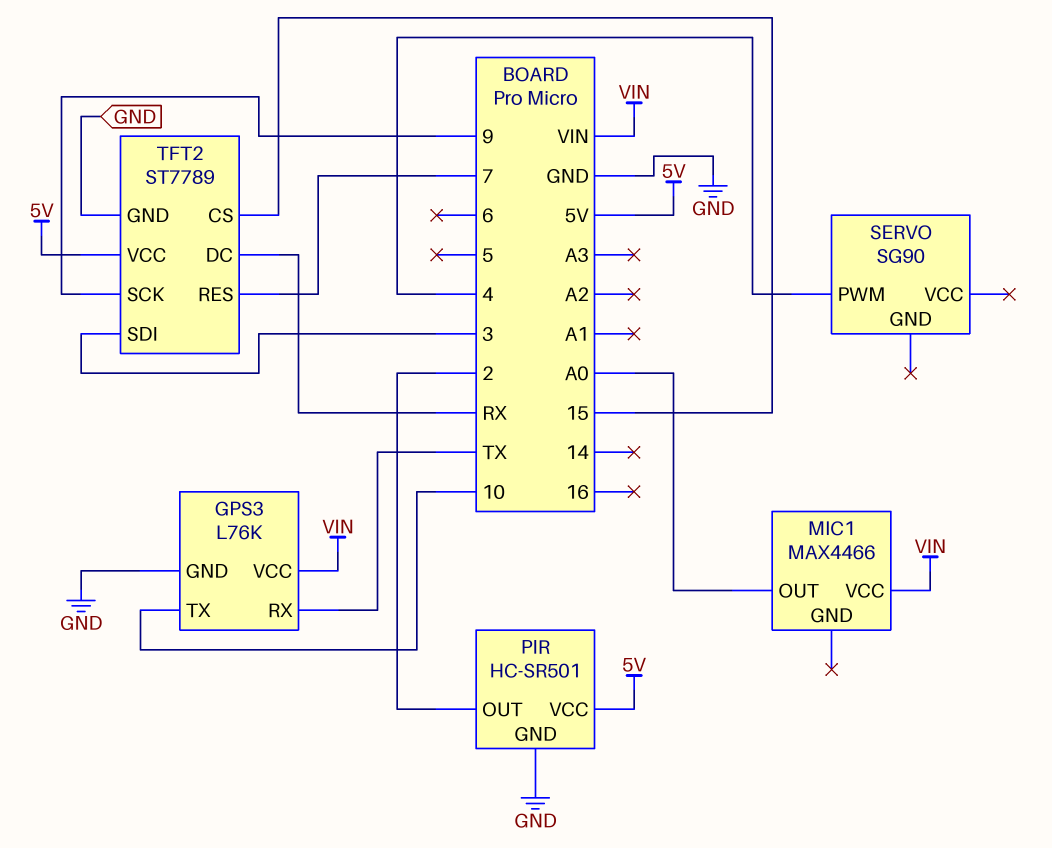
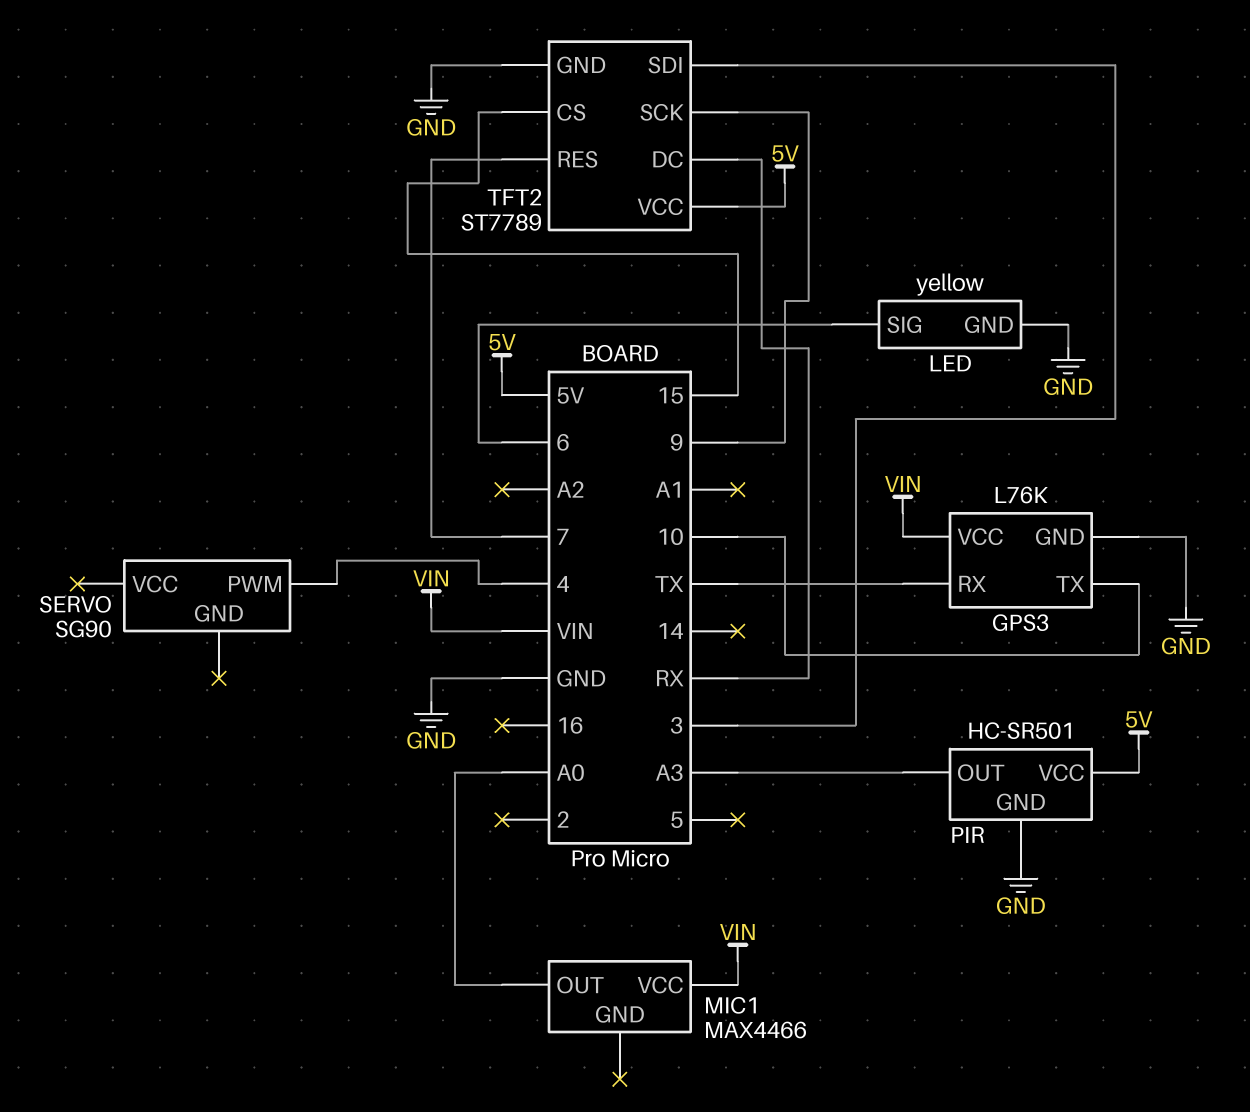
LED: none -> yellow
LED pin GND: none -> GND
LED pin SIG: none -> 6
PIR pin OUT: 2 -> A3

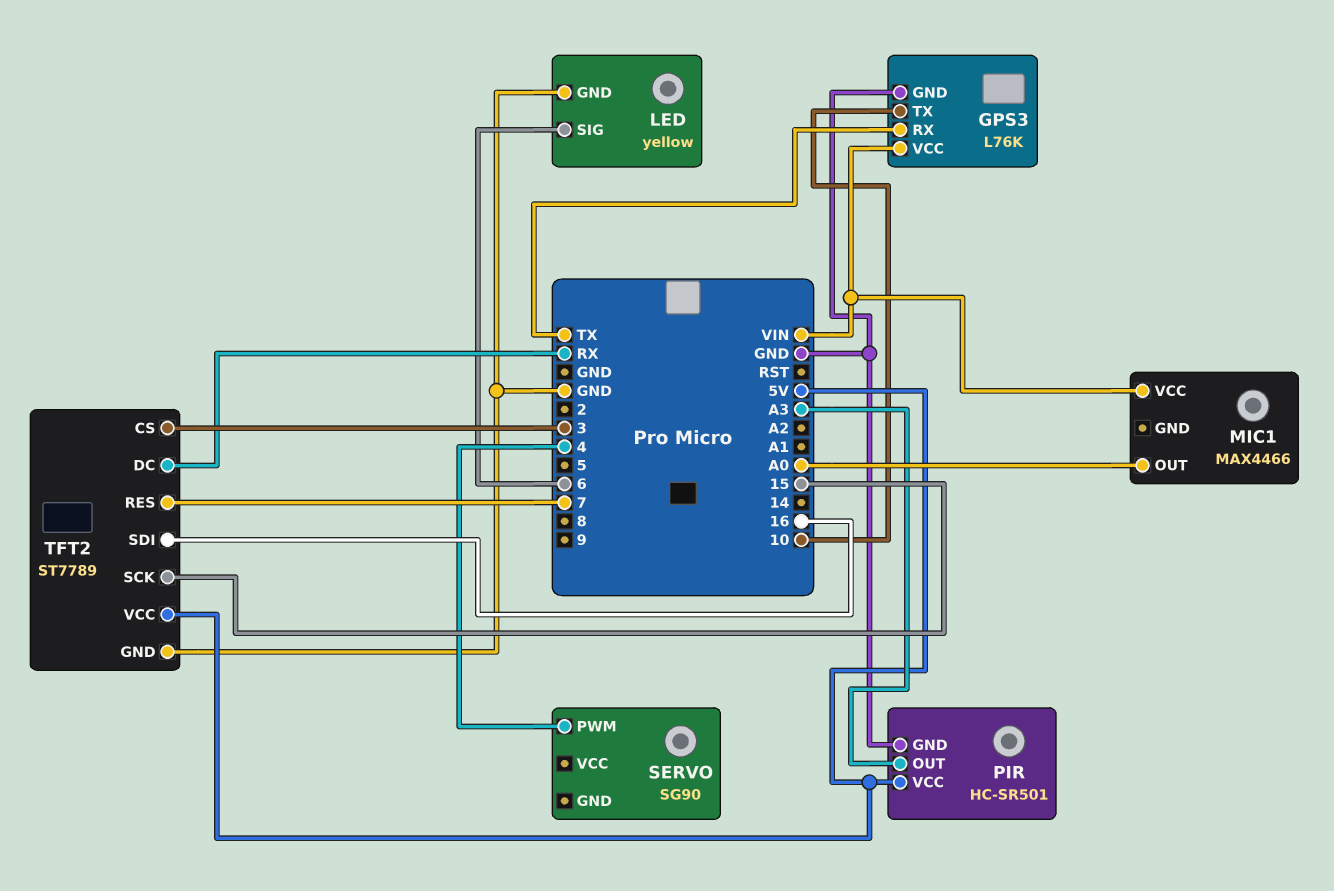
TFT2 pin CS: 15 -> 3
TFT2 pin SCK: 9 -> 15
TFT2 pin SDI: 3 -> 16

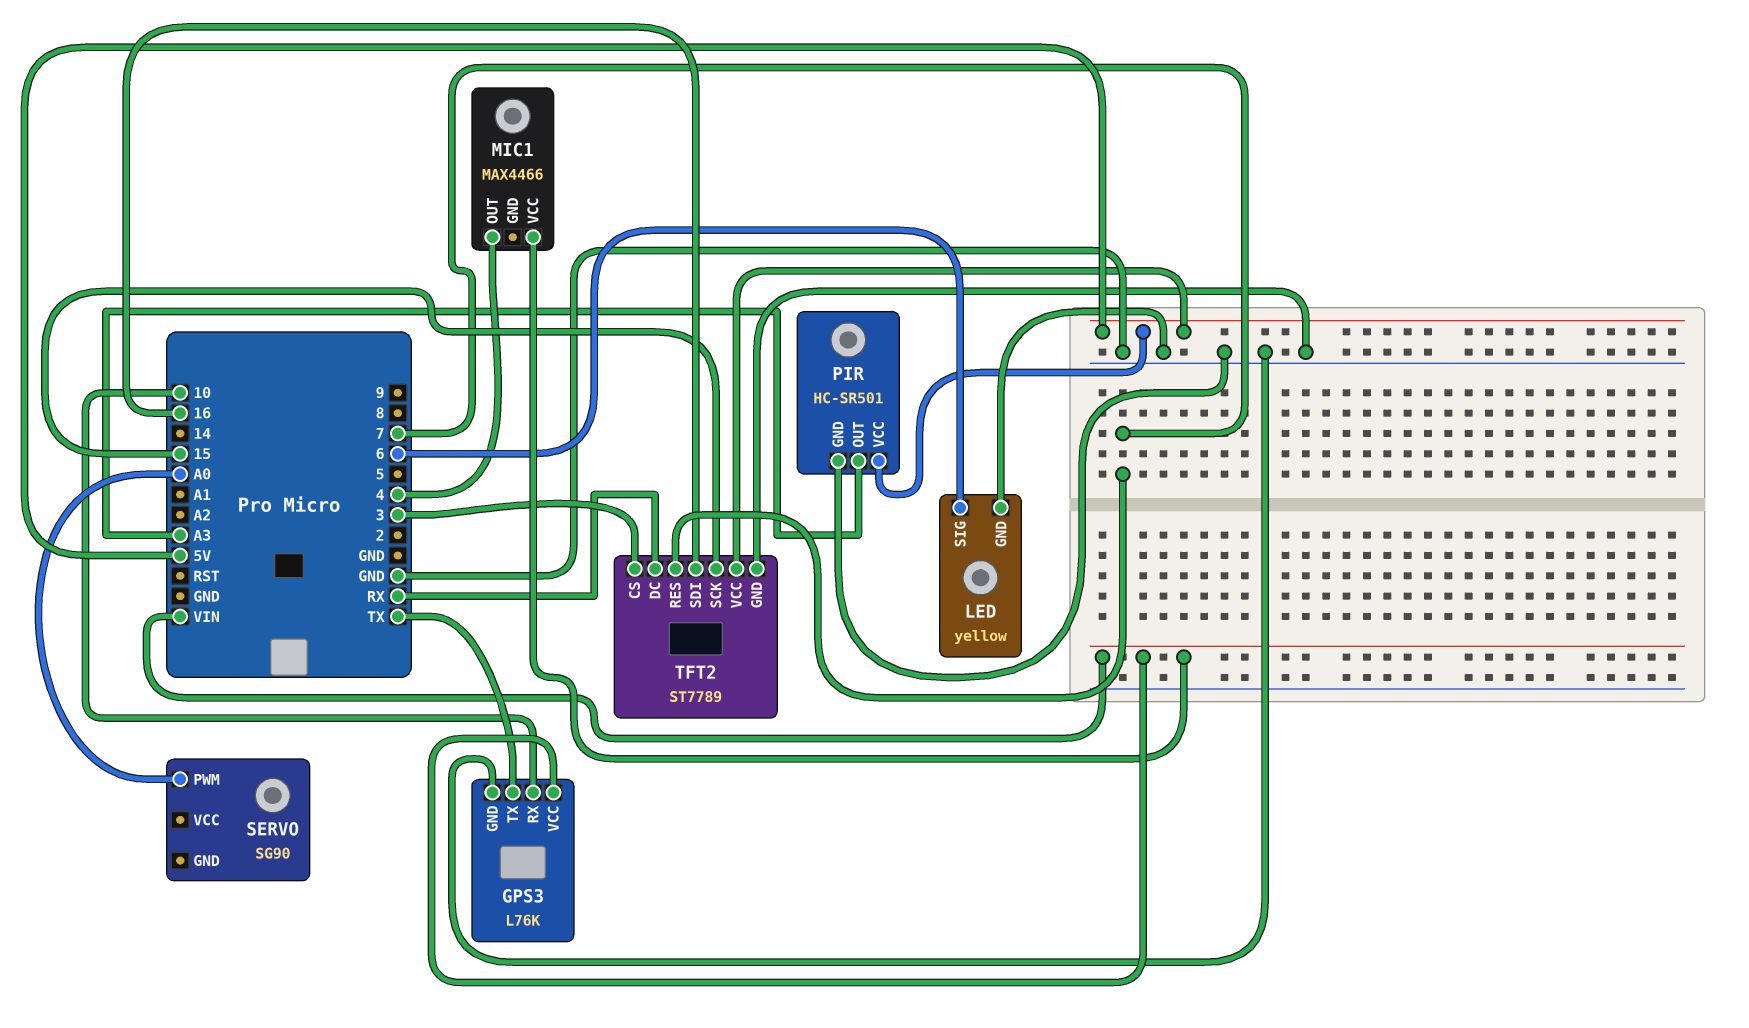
GPS3 pin RX: TX -> 10
GPS3 pin TX: 10 -> TX
MIC1 pin OUT: A0 -> 4
SERVO pin PWM: 4 -> A0

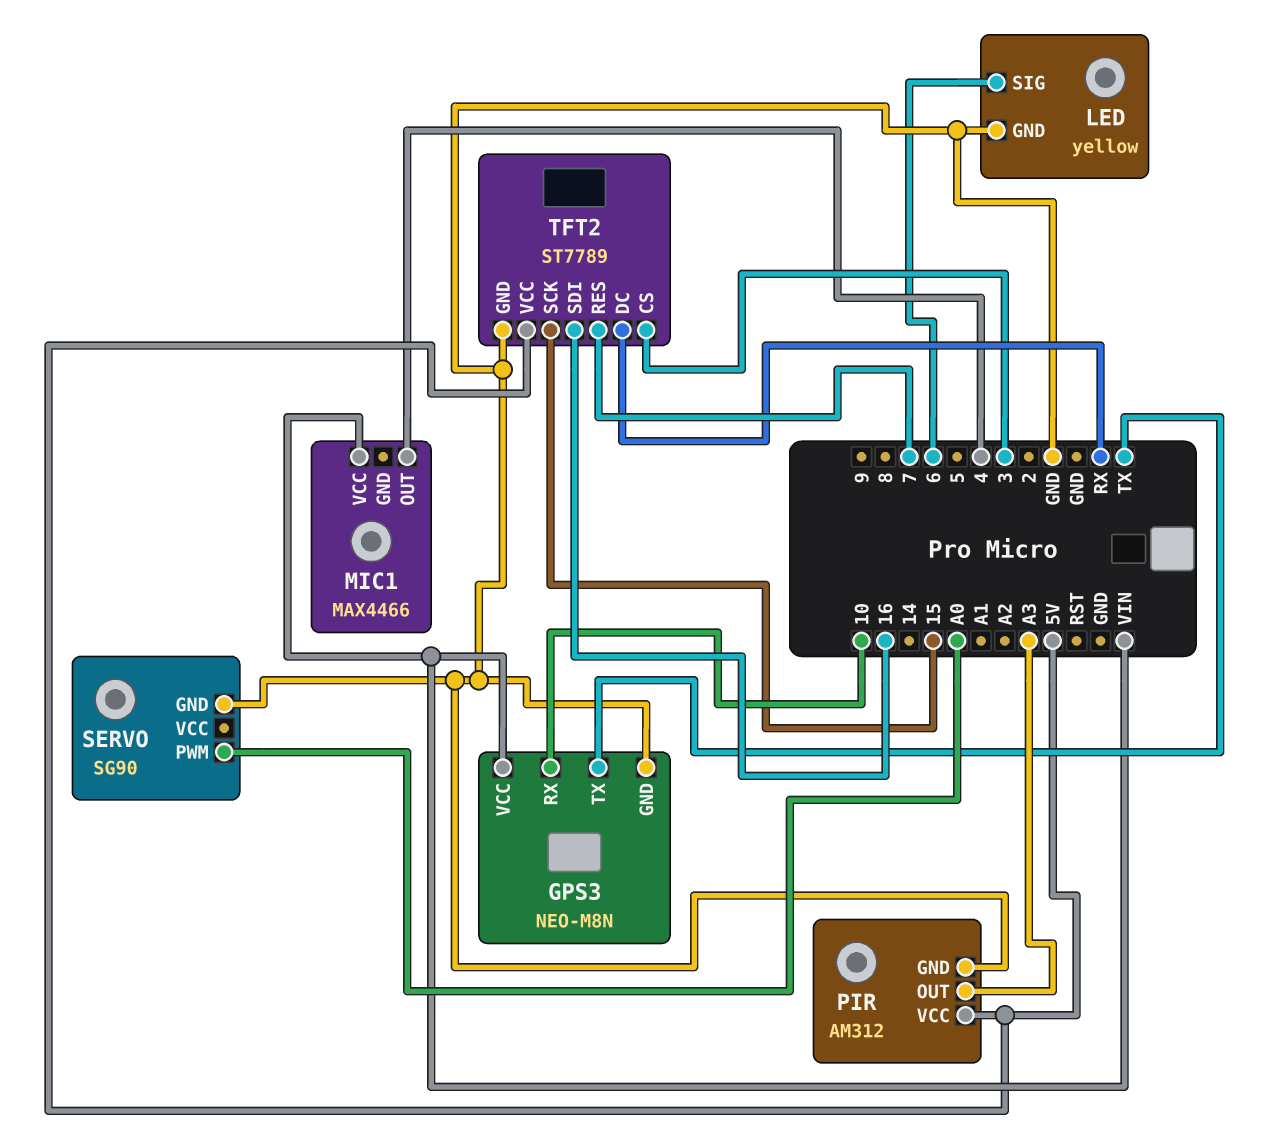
GPS3: L76K -> NEO-M8N
PIR: HC-SR501 -> AM312
SERVO pin GND: none -> GND

